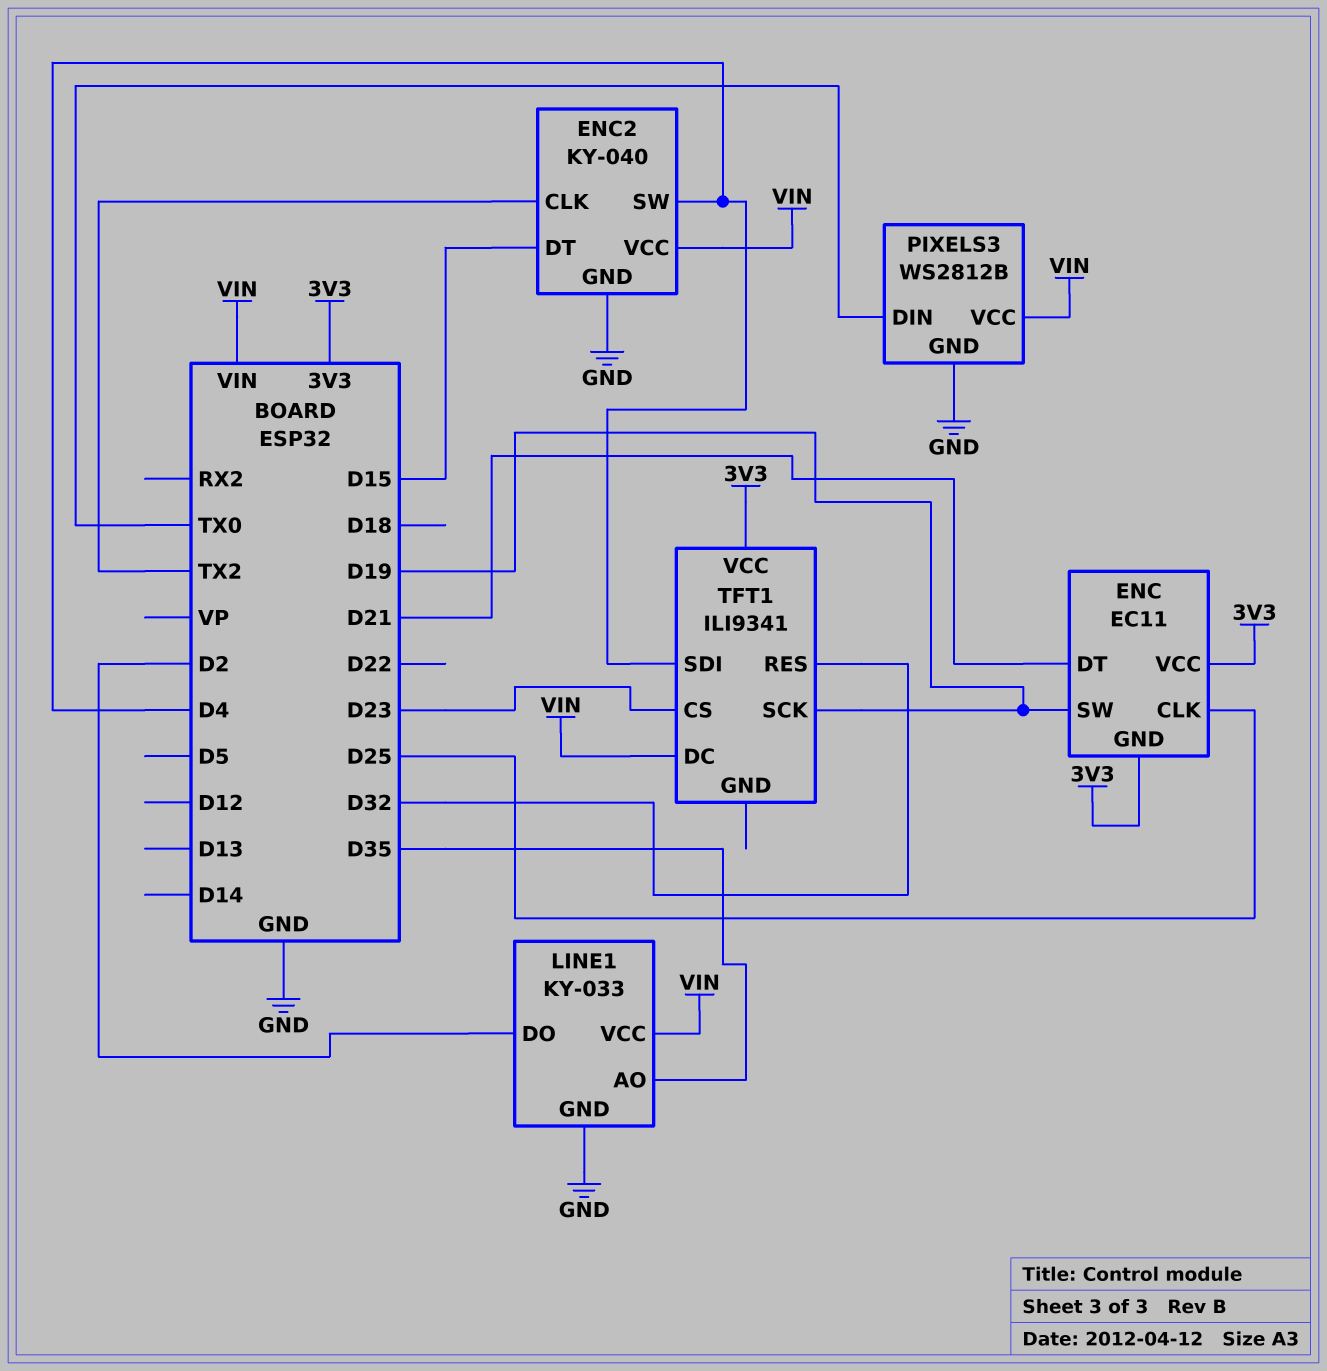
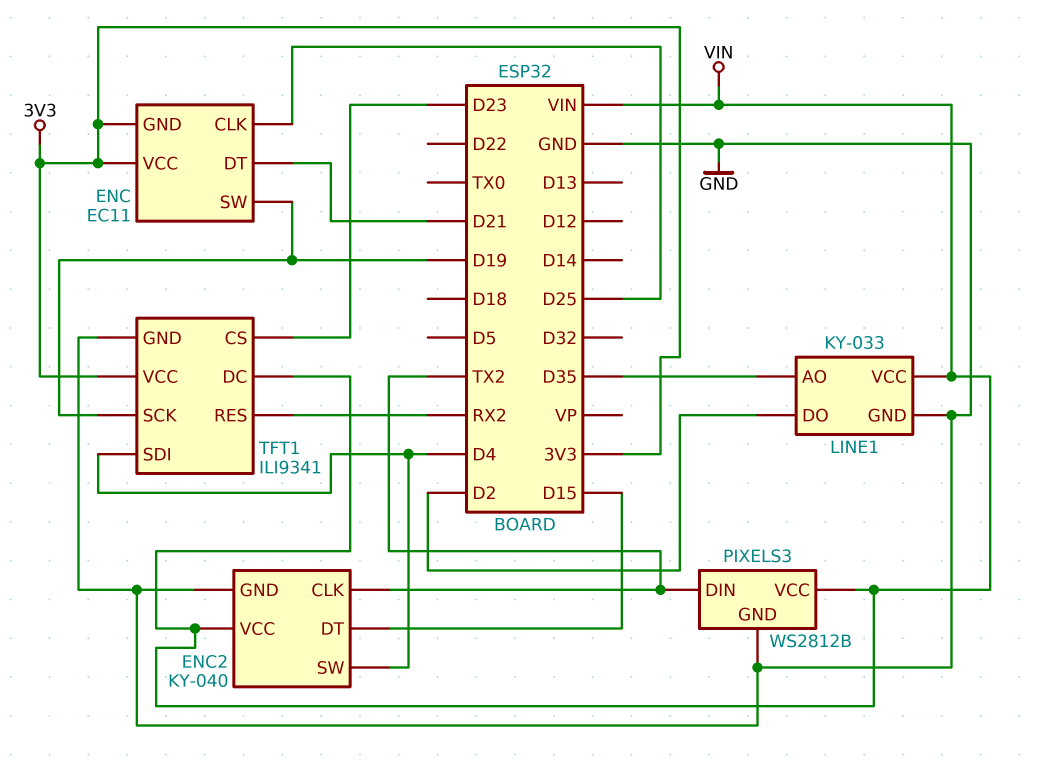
PIXELS3 pin DIN: TX0 -> TX2
TFT1 pin GND: none -> GND
TFT1 pin RES: D32 -> RX2

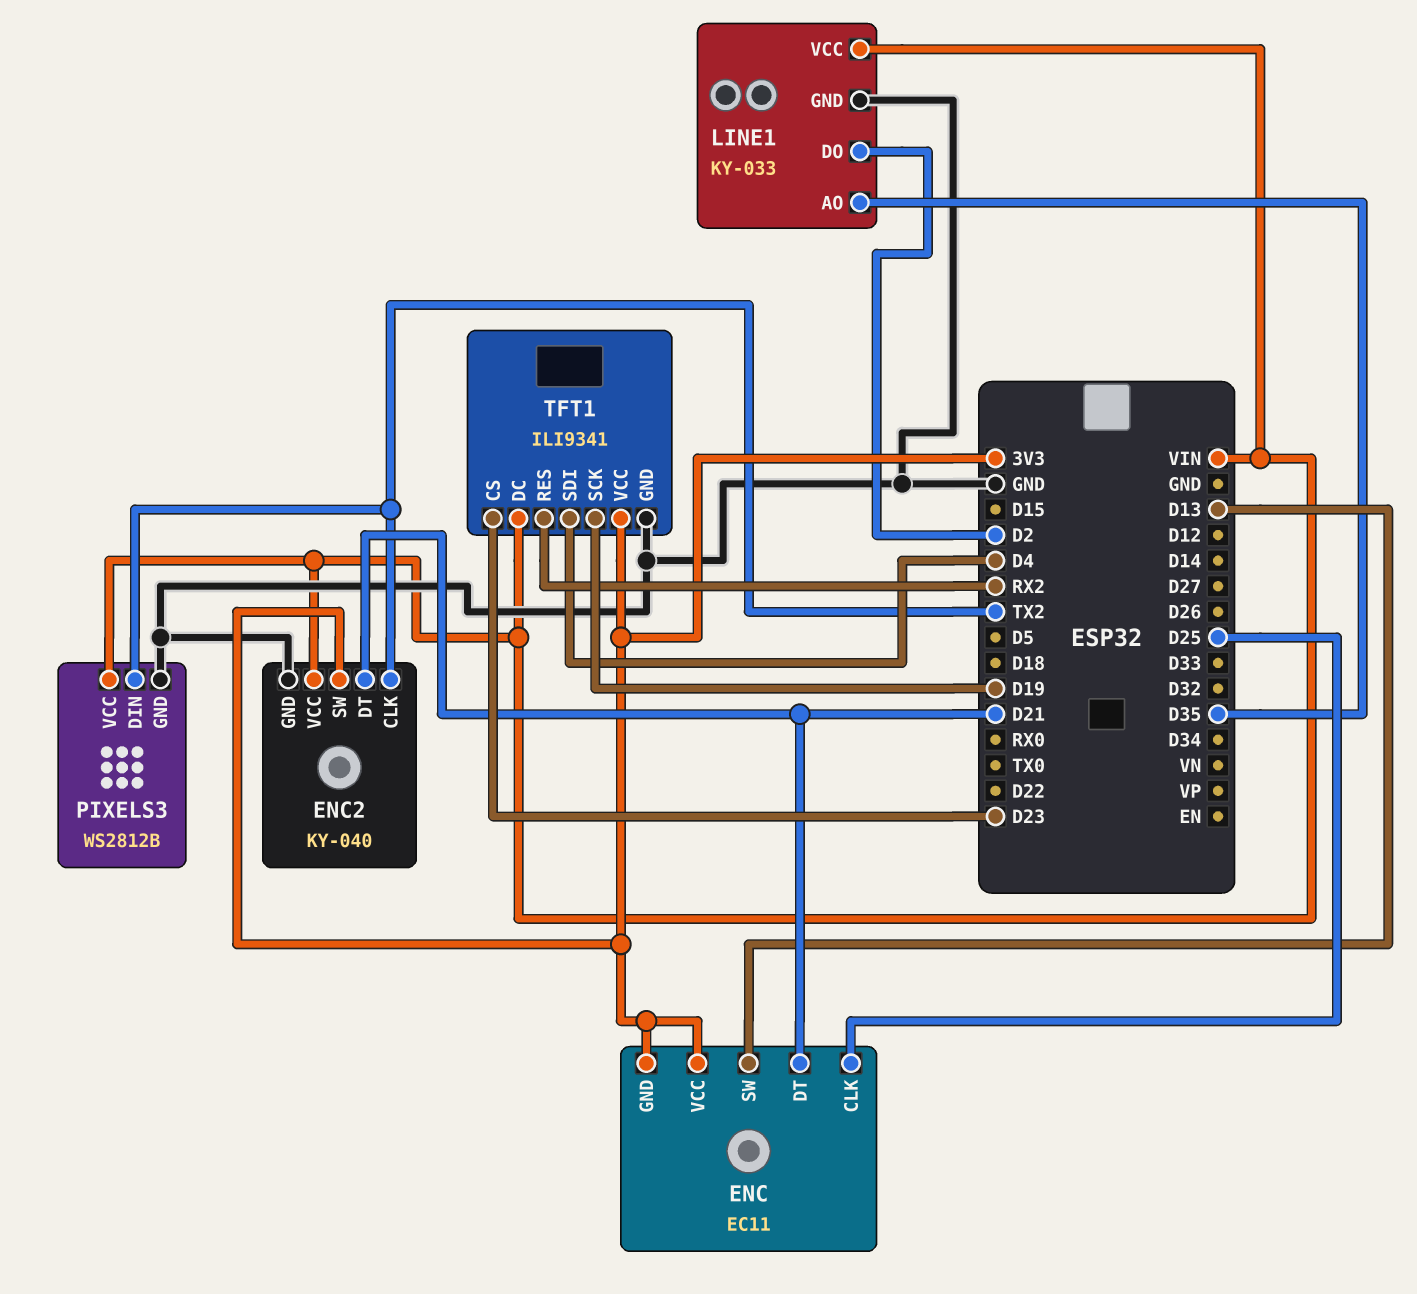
ENC pin SW: D19 -> D13
ENC2 pin DT: D15 -> D21
ENC2 pin SW: D4 -> 3V3

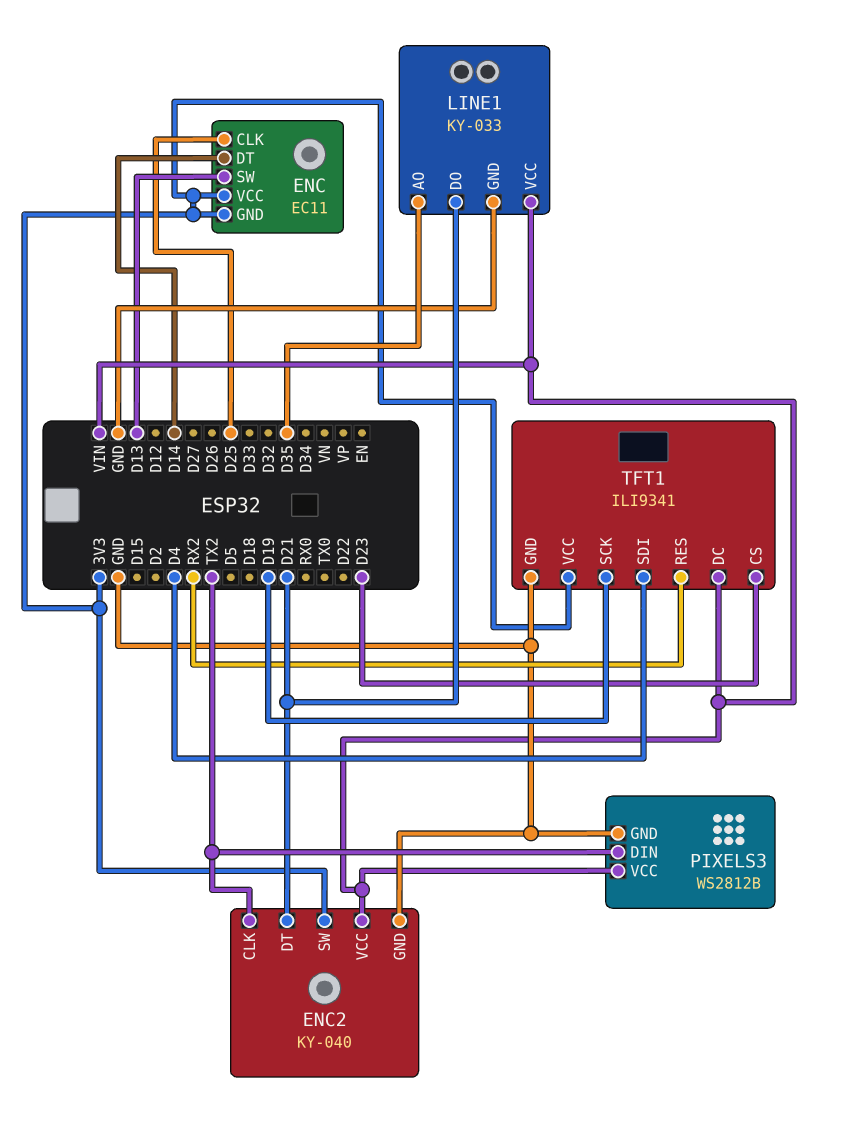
ENC pin DT: D21 -> D14
LINE1 pin DO: D2 -> D21

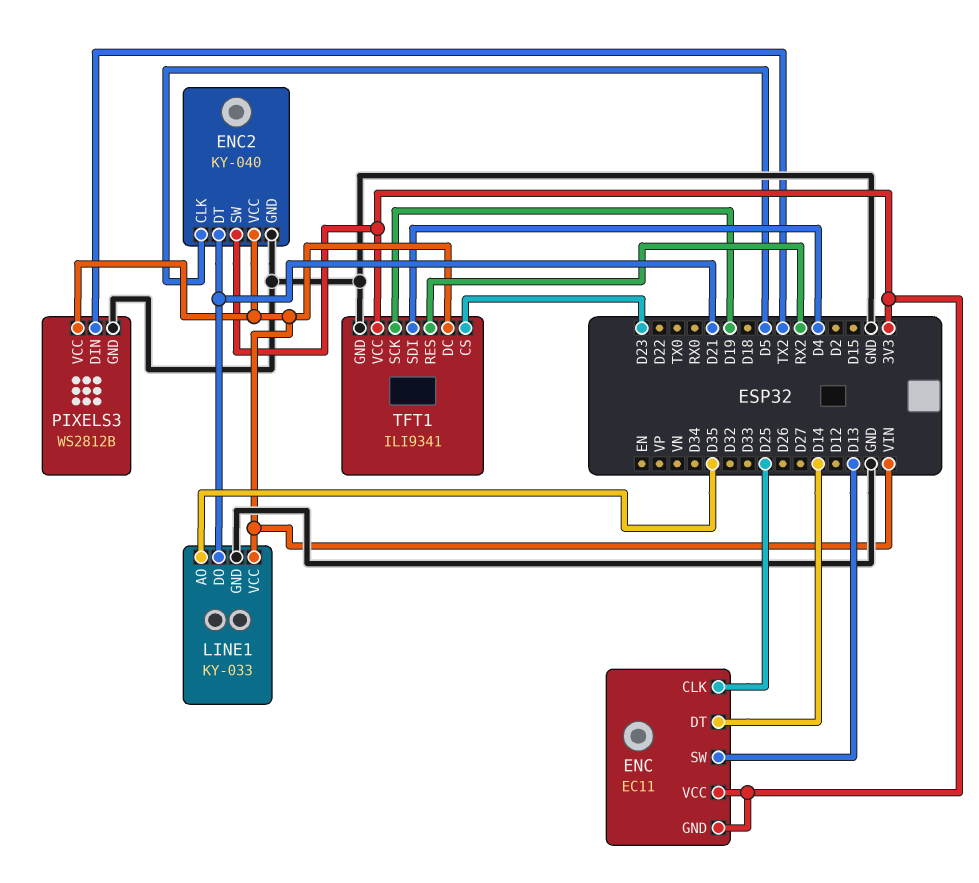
ENC2 pin CLK: TX2 -> D5

